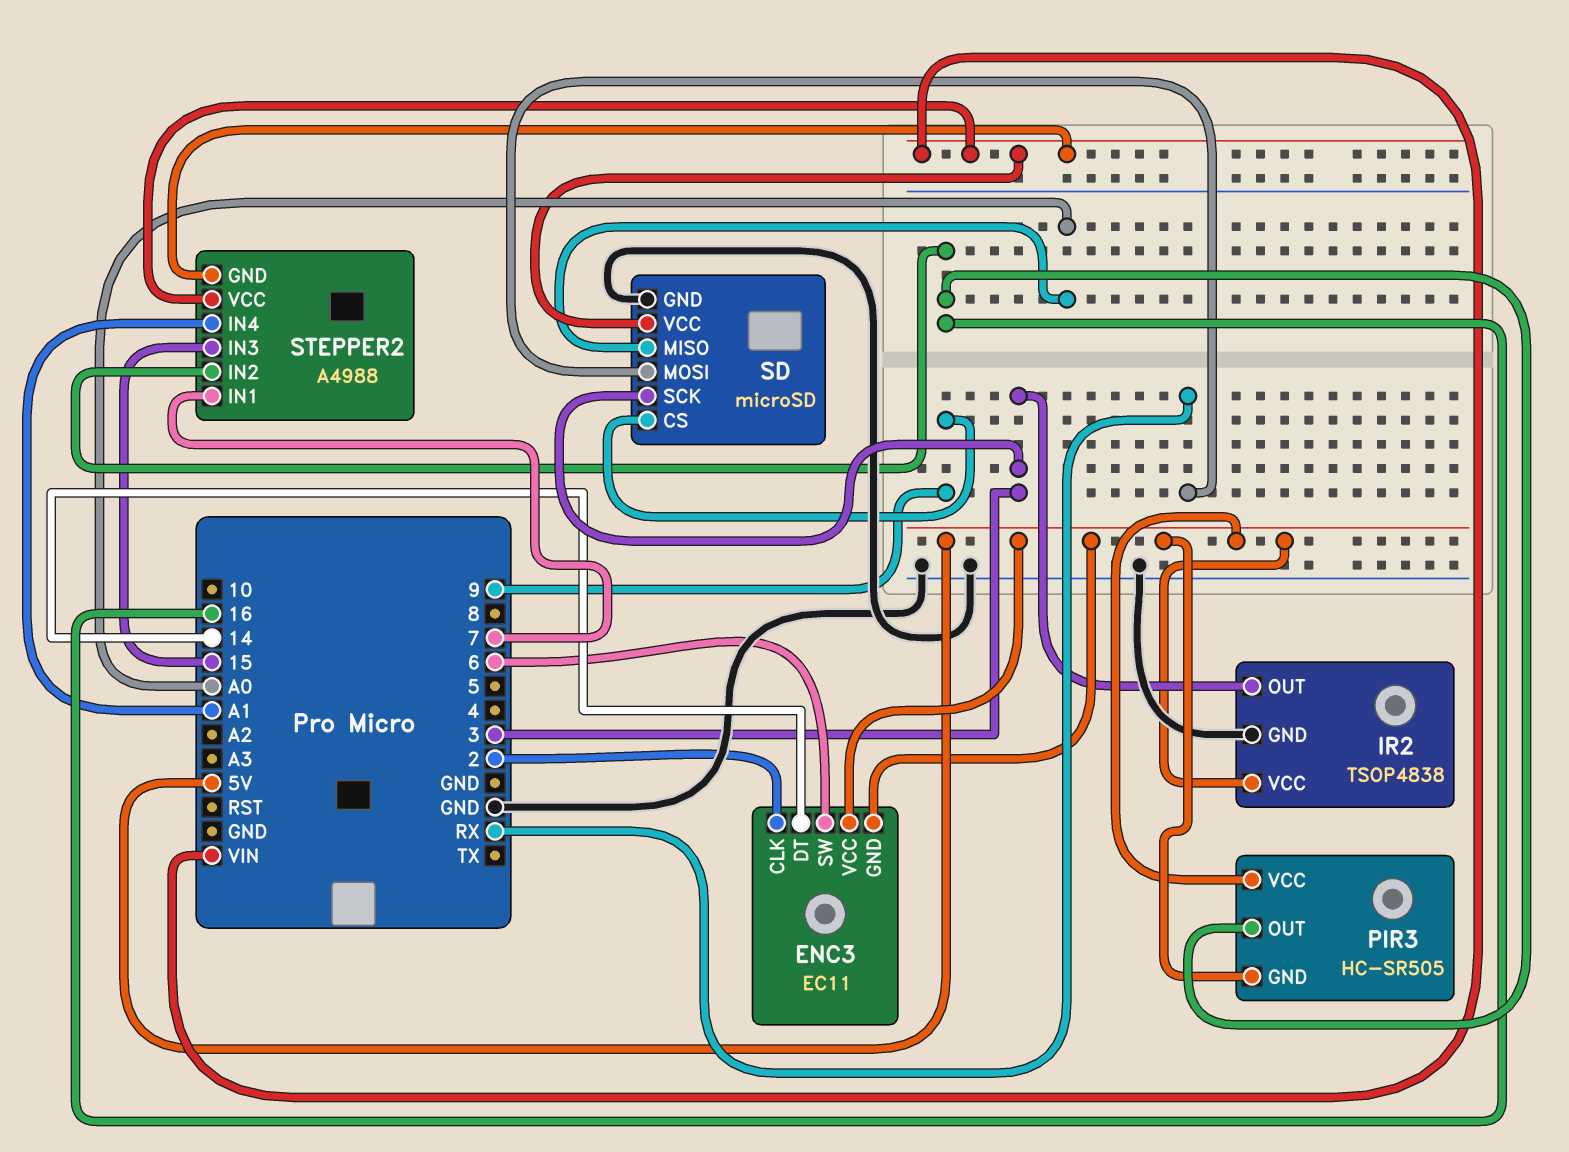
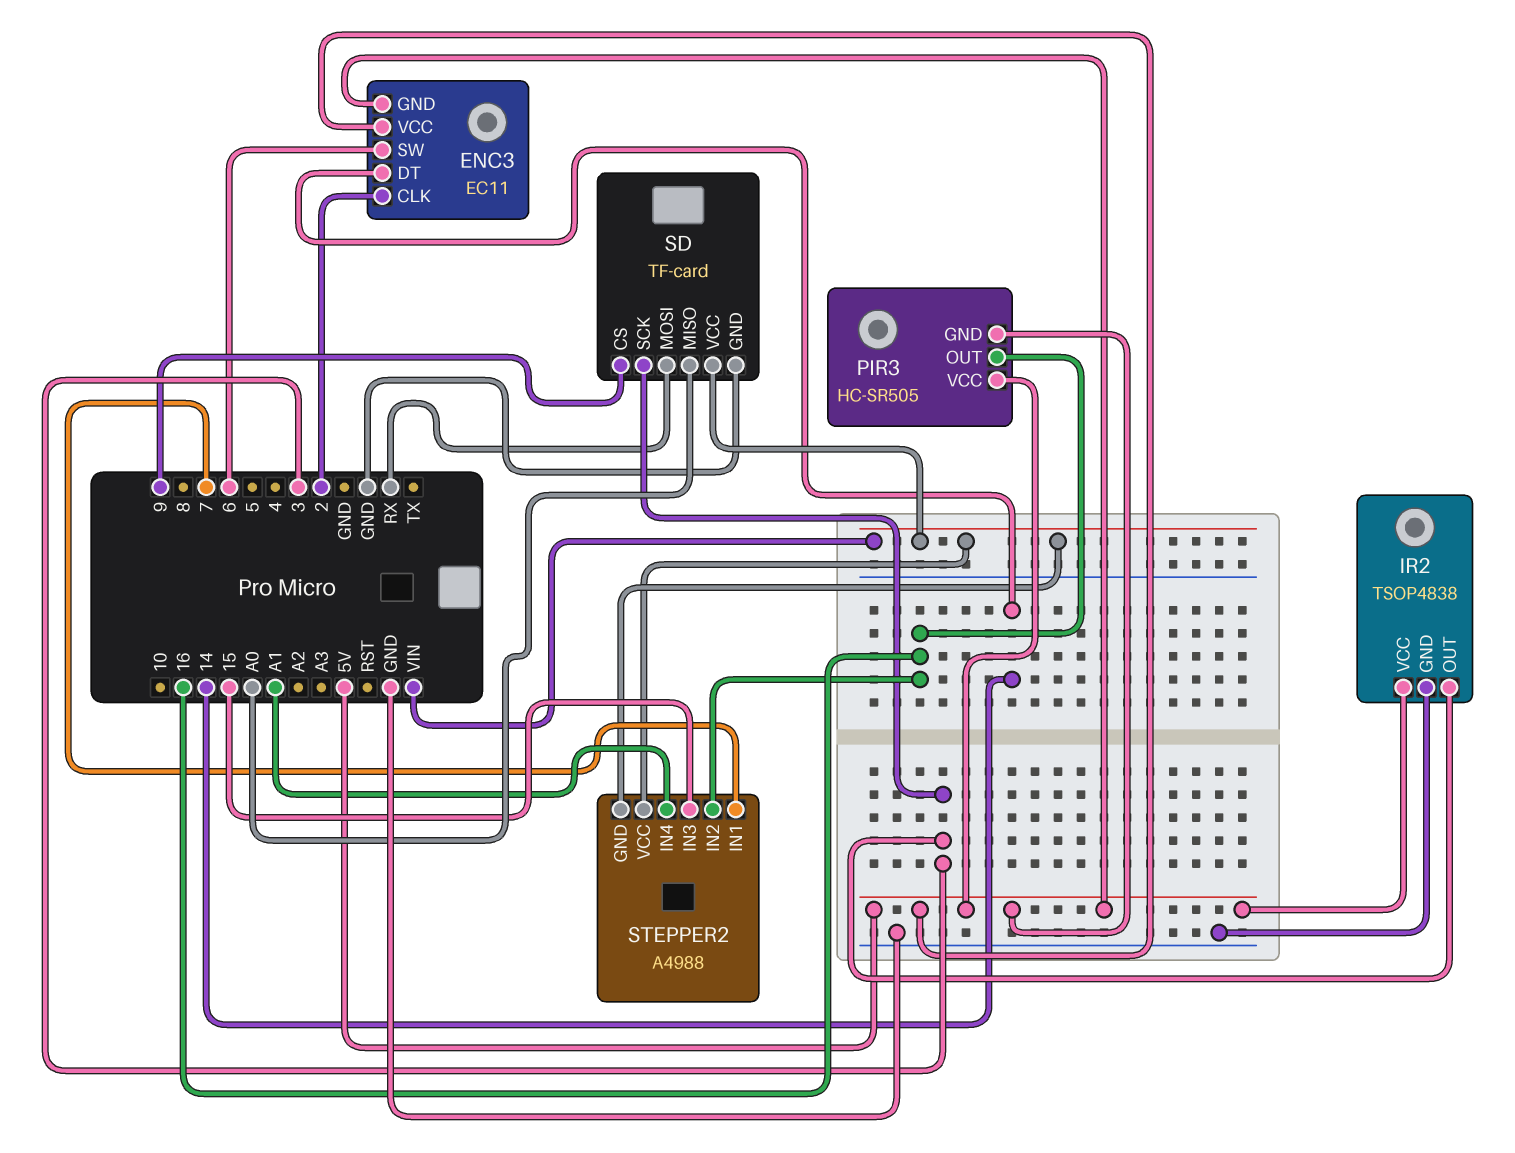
SD: microSD -> TF-card

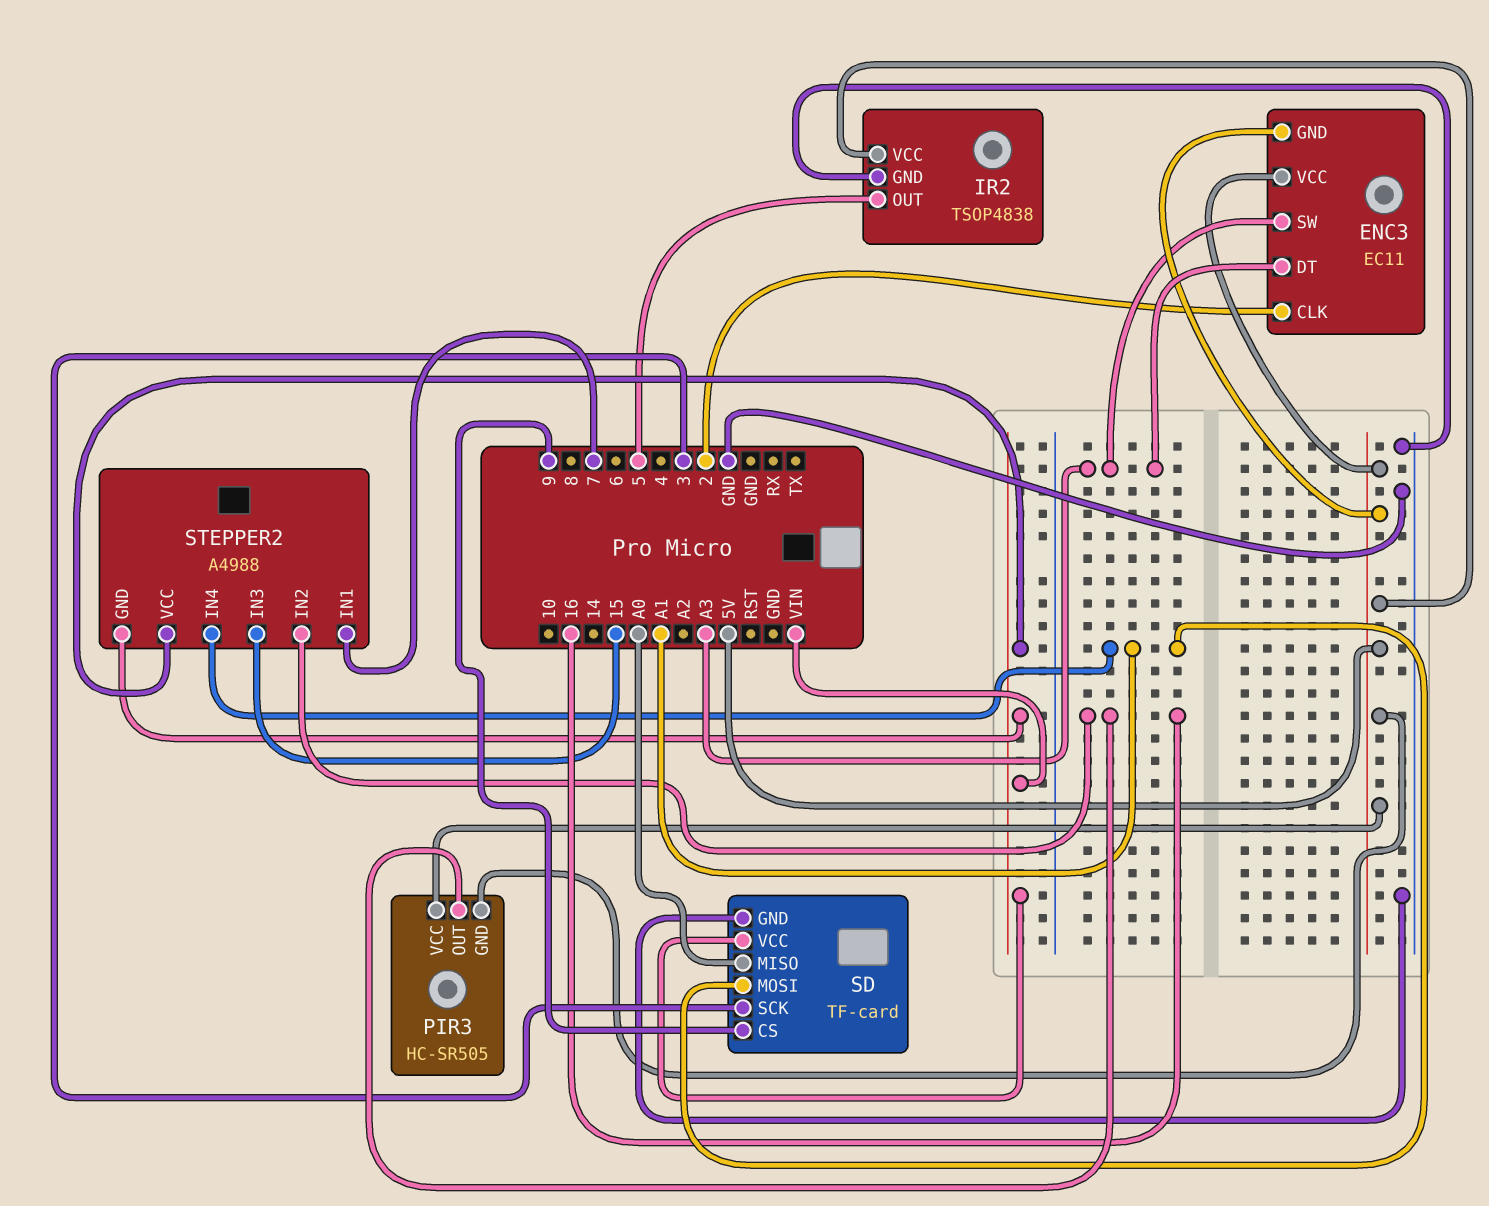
ENC3 pin DT: 14 -> A3
ENC3 pin SW: 6 -> A3
IR2 pin OUT: 3 -> 5
SD pin MOSI: RX -> A1

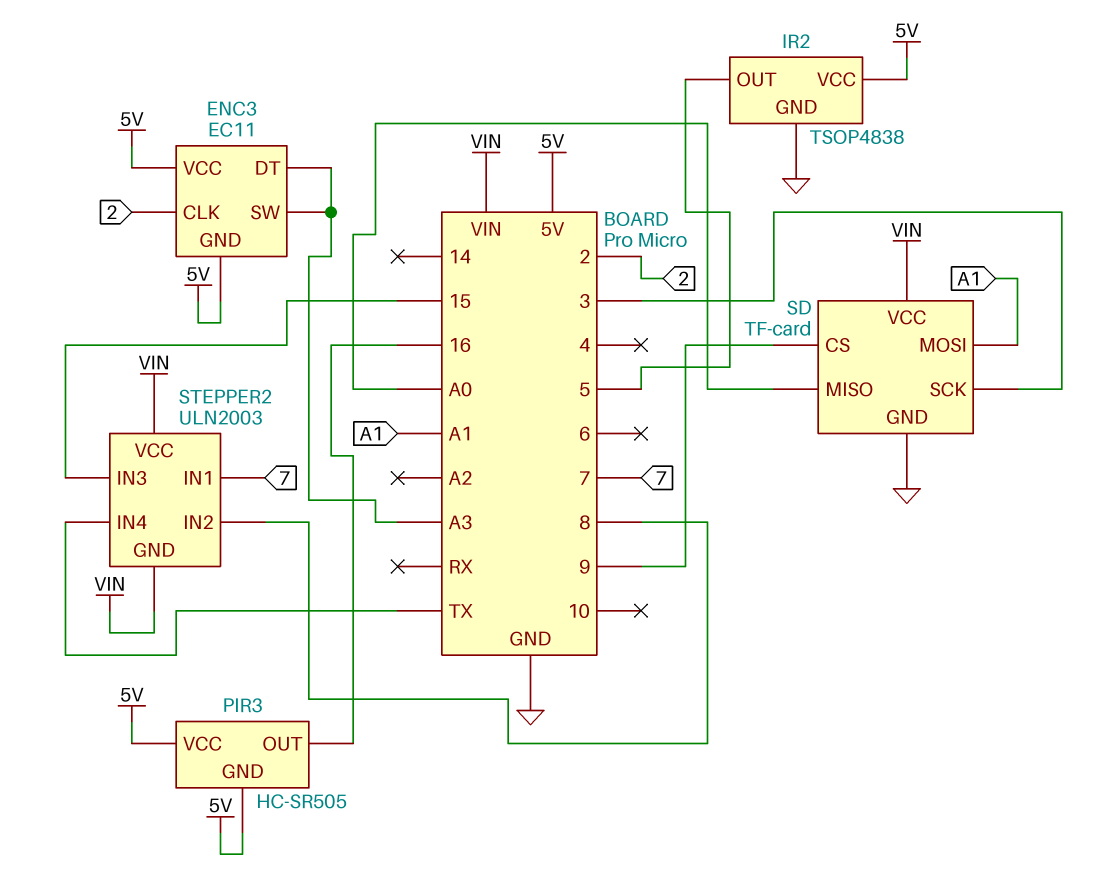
STEPPER2: A4988 -> ULN2003
STEPPER2 pin IN2: 16 -> 8
STEPPER2 pin IN4: A1 -> TX

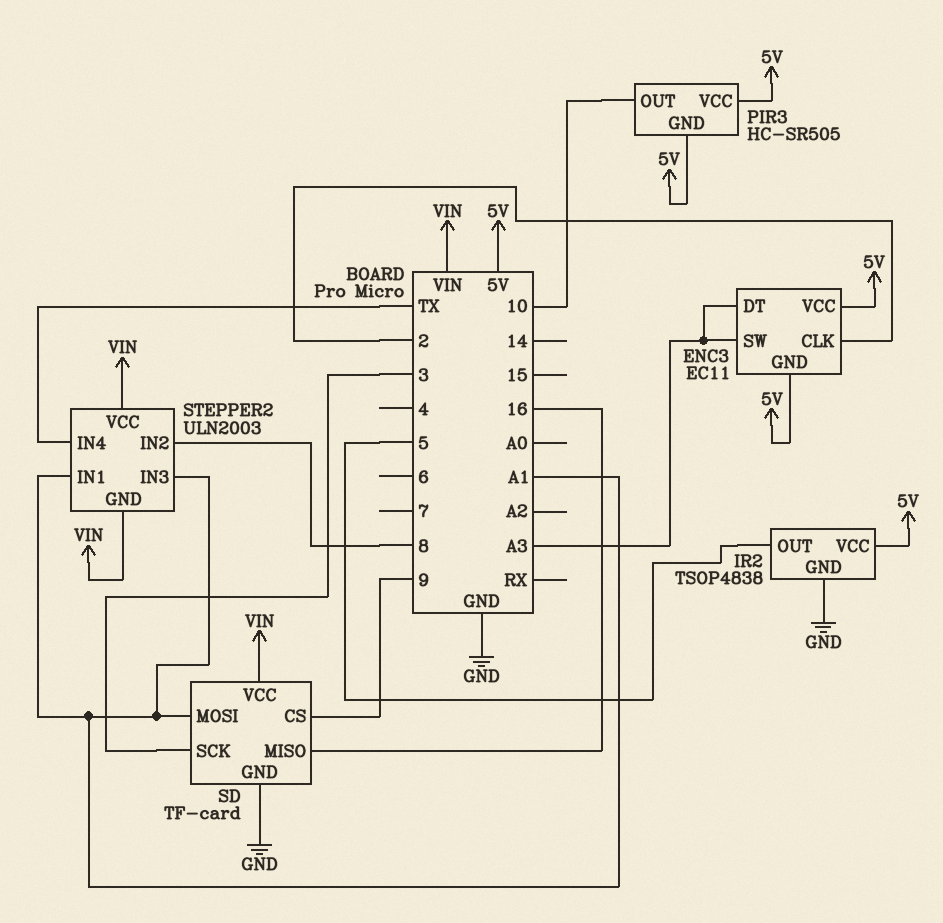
PIR3 pin OUT: 16 -> 10
SD pin MISO: A0 -> 16
STEPPER2 pin IN1: 7 -> A1
STEPPER2 pin IN3: 15 -> A1

